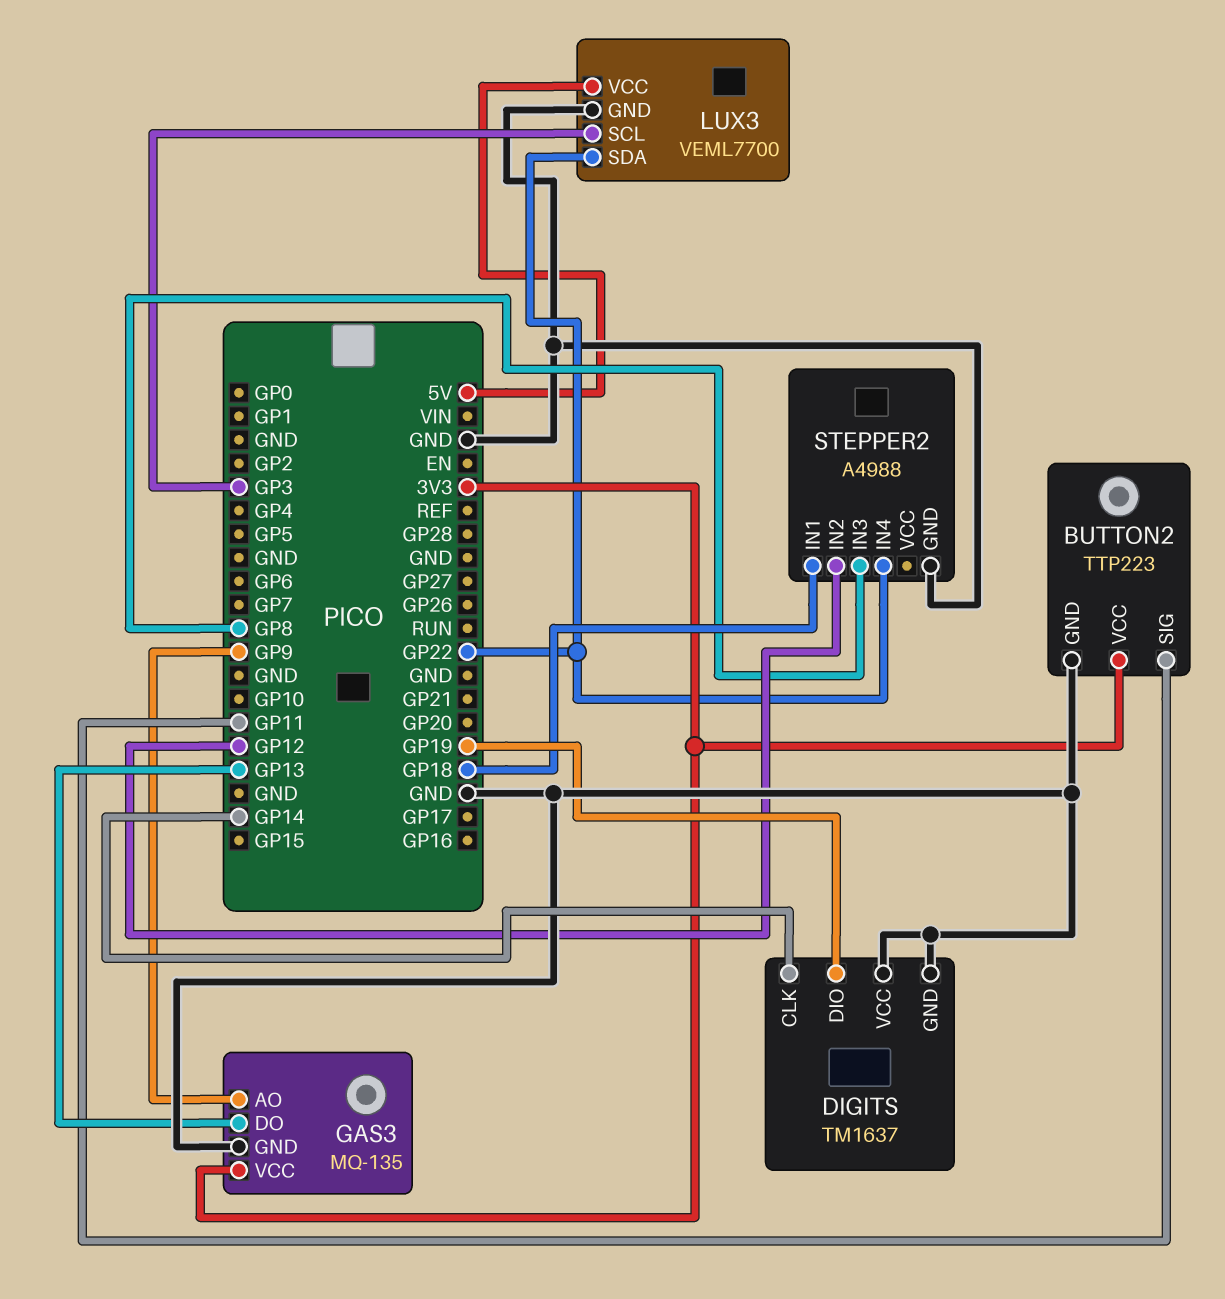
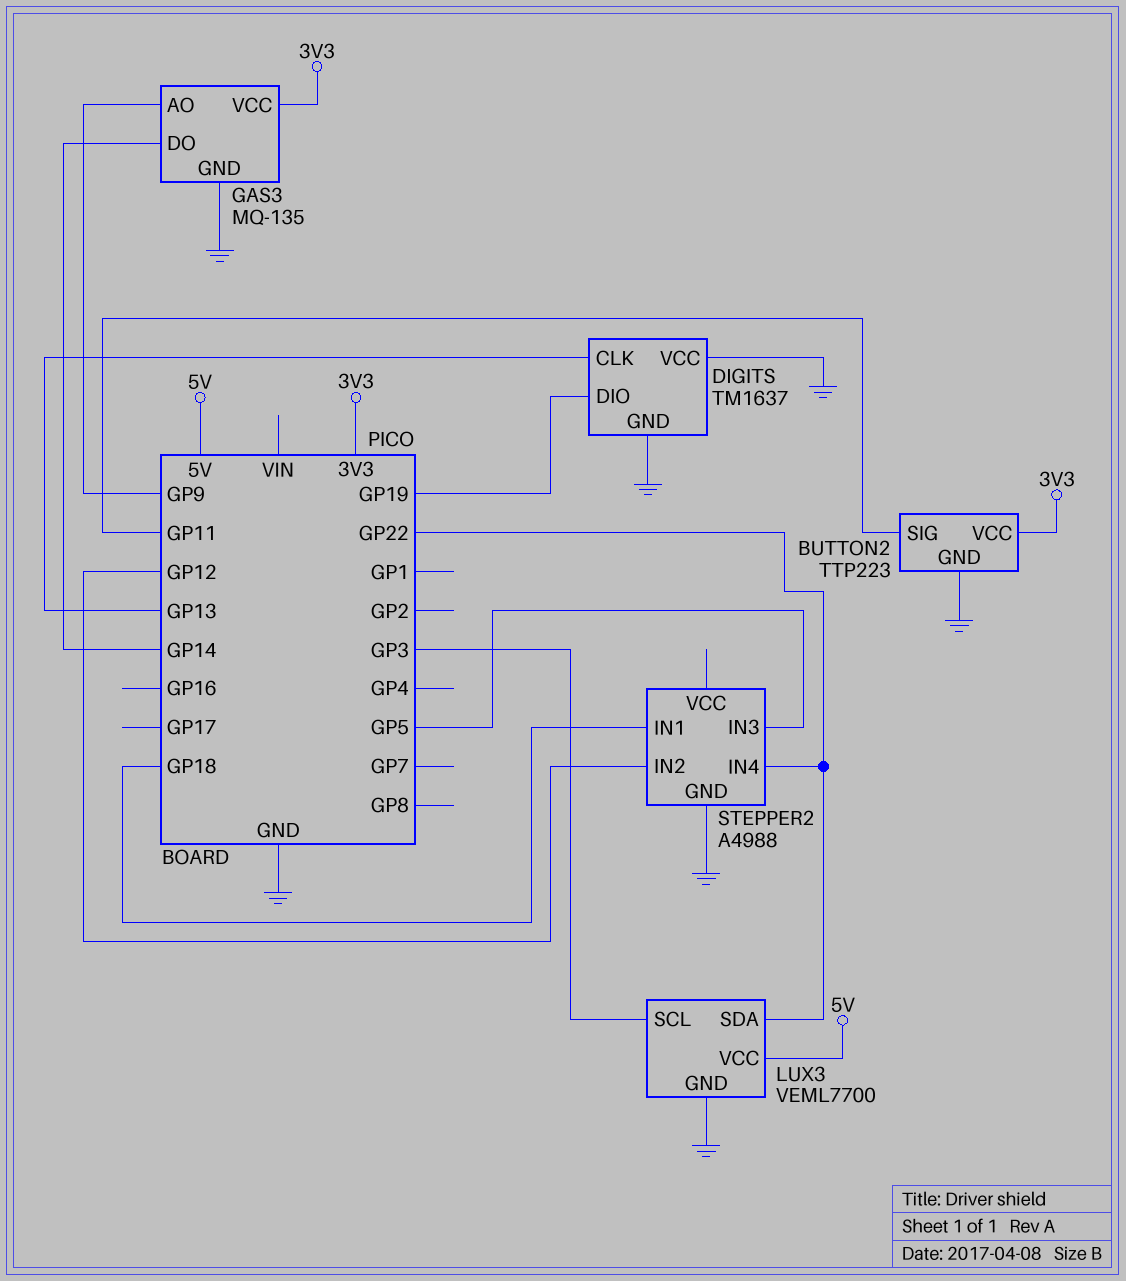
DIGITS pin CLK: GP14 -> GP13
GAS3 pin DO: GP13 -> GP14
STEPPER2 pin IN3: GP8 -> GP5

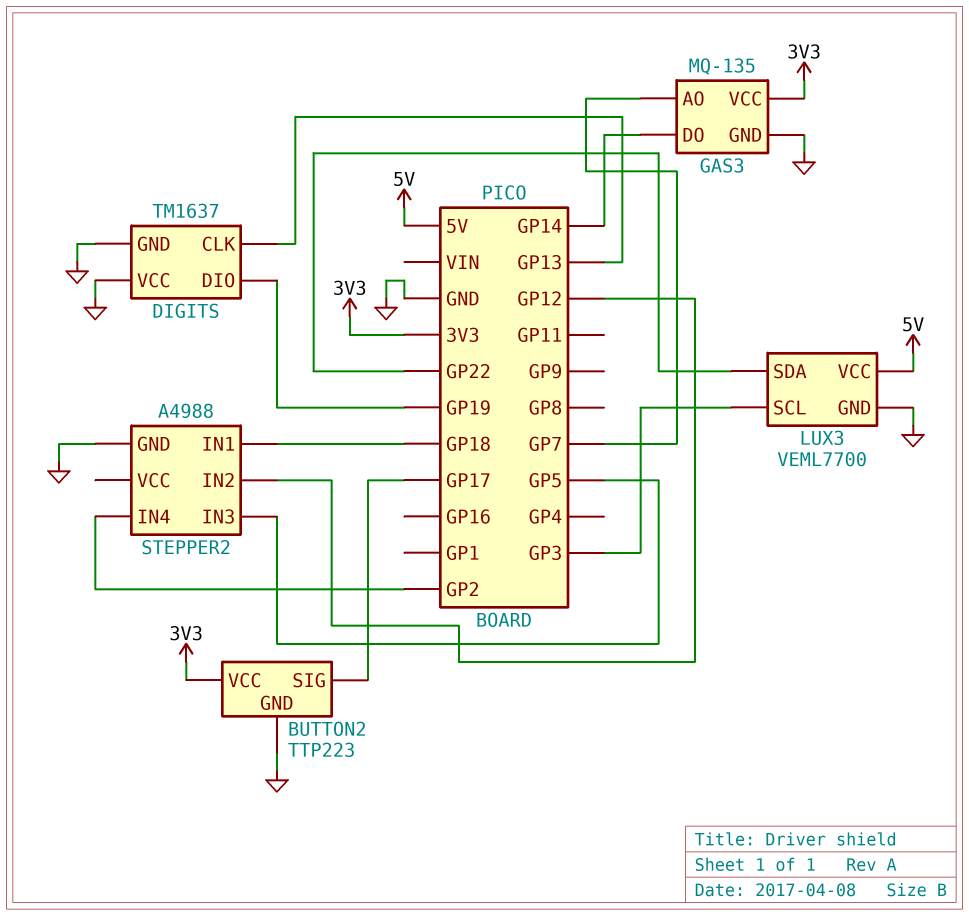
BUTTON2 pin SIG: GP11 -> GP17
GAS3 pin AO: GP9 -> GP7
STEPPER2 pin IN4: GP22 -> GP2

